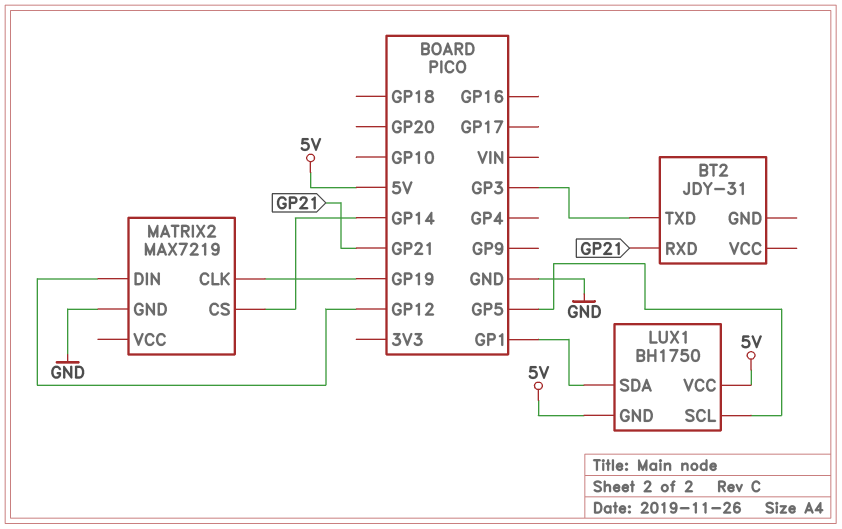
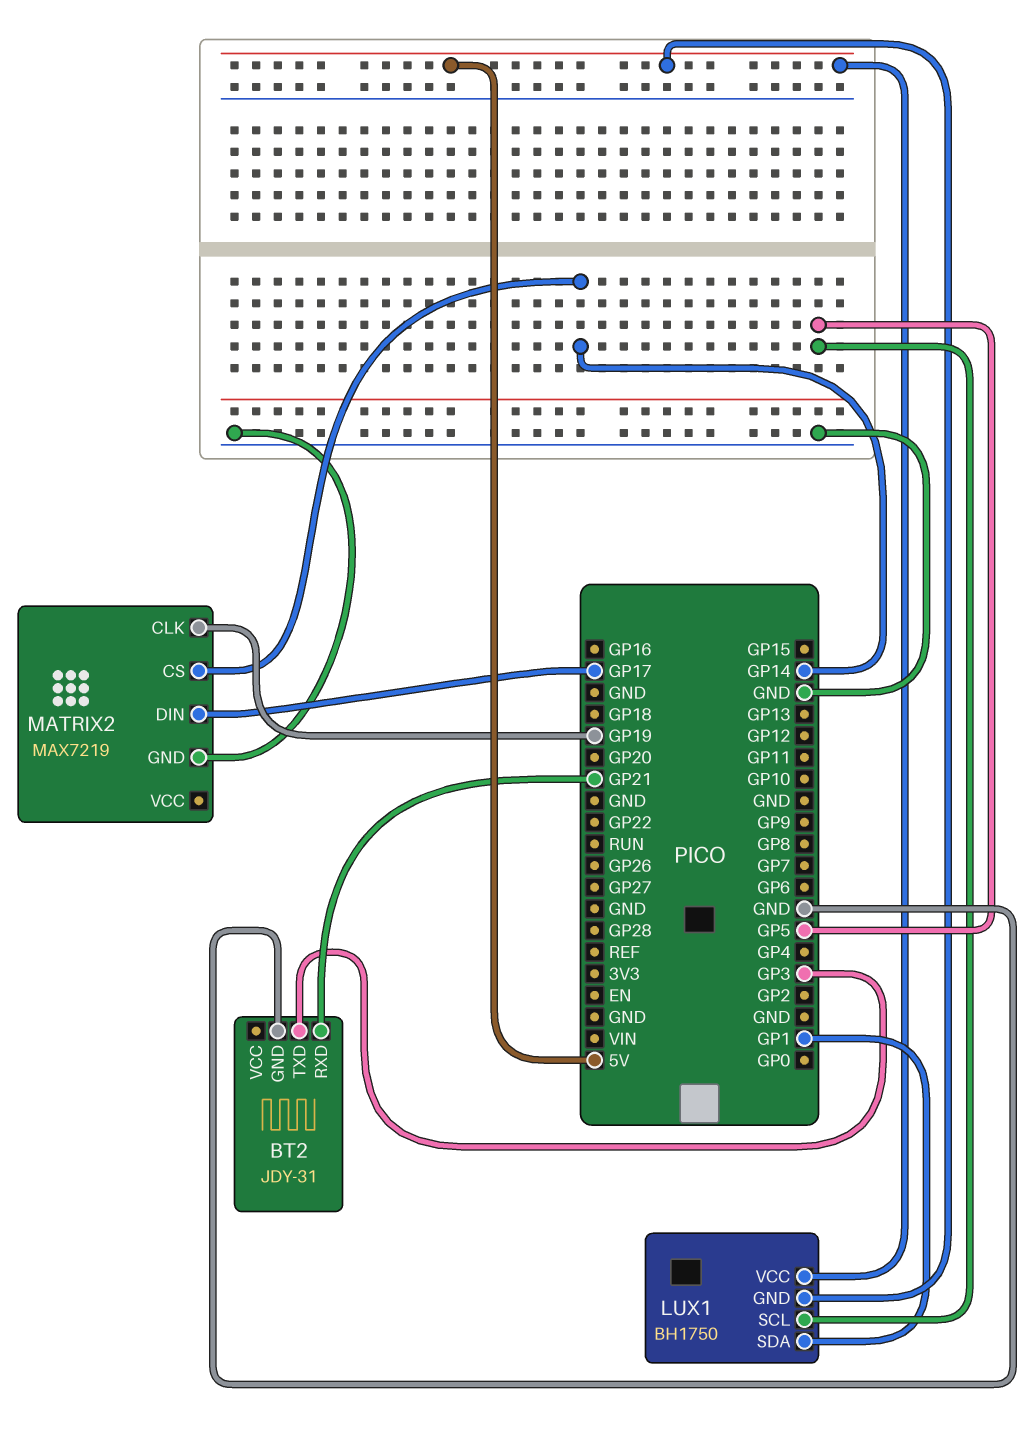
BT2 pin GND: none -> GND
MATRIX2 pin DIN: GP12 -> GP17

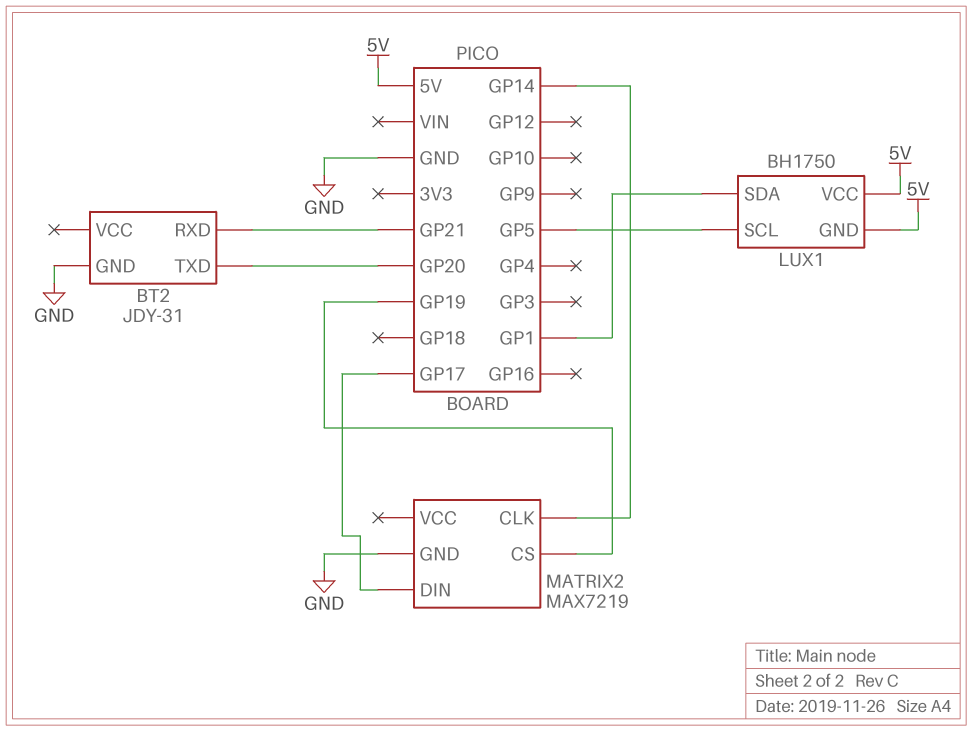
BT2 pin TXD: GP3 -> GP20
MATRIX2 pin CLK: GP19 -> GP14
MATRIX2 pin CS: GP14 -> GP19

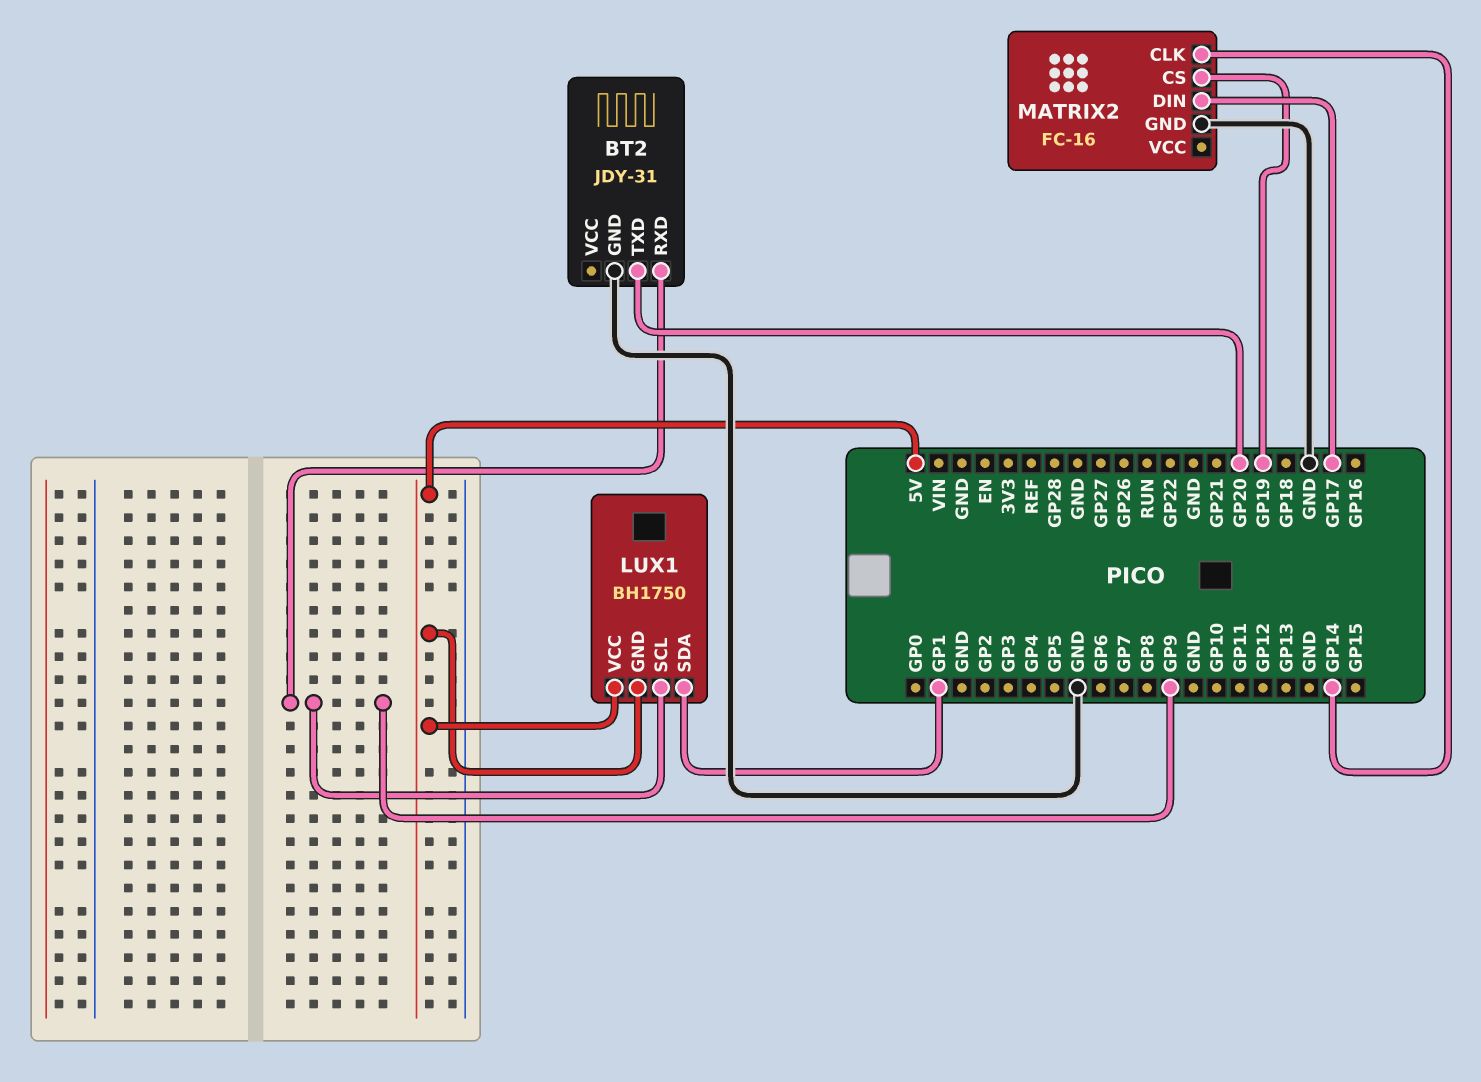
BT2 pin RXD: GP21 -> GP9
LUX1 pin SCL: GP5 -> GP9
MATRIX2: MAX7219 -> FC-16

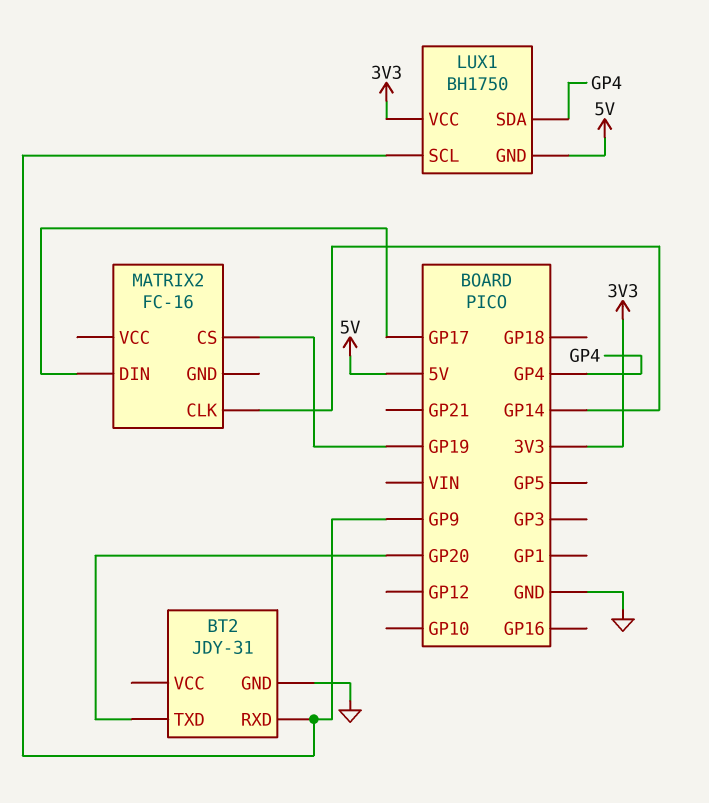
LUX1 pin SDA: GP1 -> GP4
LUX1 pin VCC: 5V -> 3V3
MATRIX2 pin GND: GND -> none

